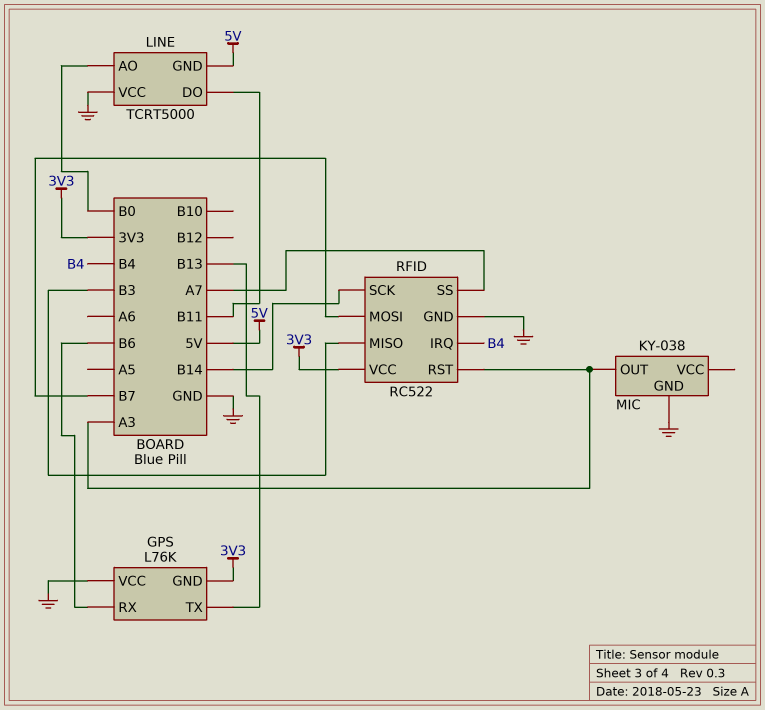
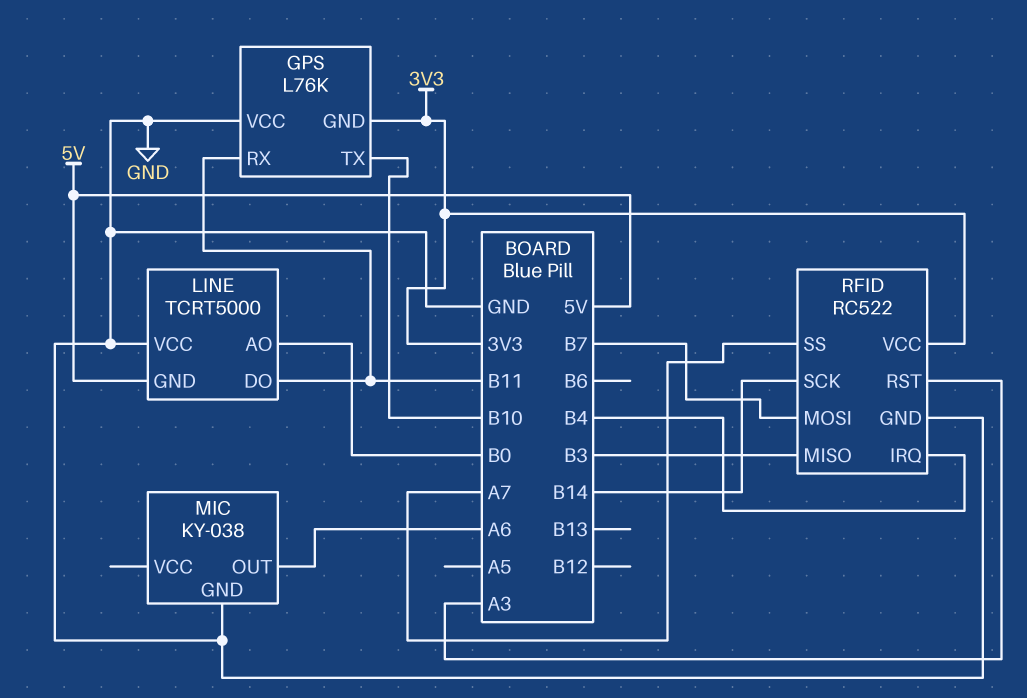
GPS pin RX: B6 -> B11
GPS pin TX: B13 -> B10
MIC pin OUT: A3 -> A6

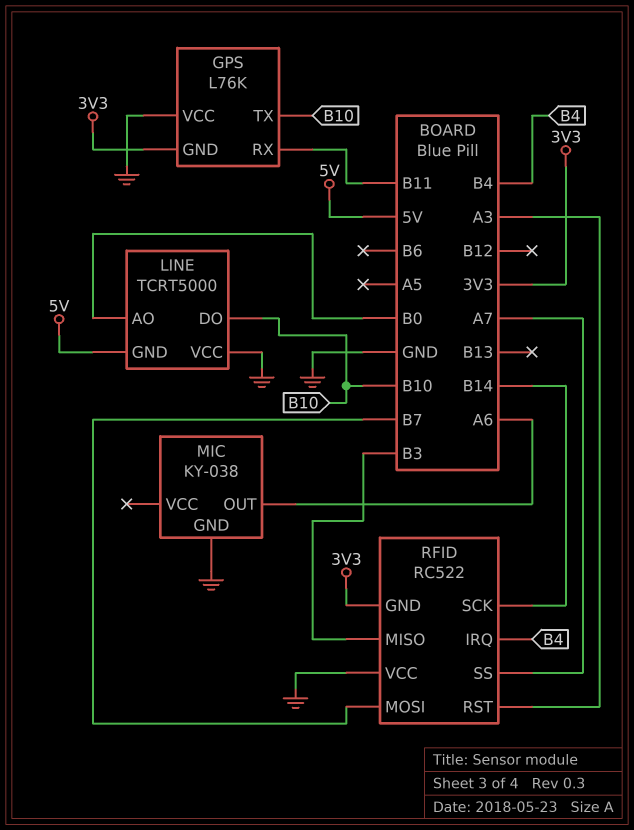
LINE pin DO: B11 -> B10
RFID pin GND: GND -> 3V3
RFID pin VCC: 3V3 -> GND

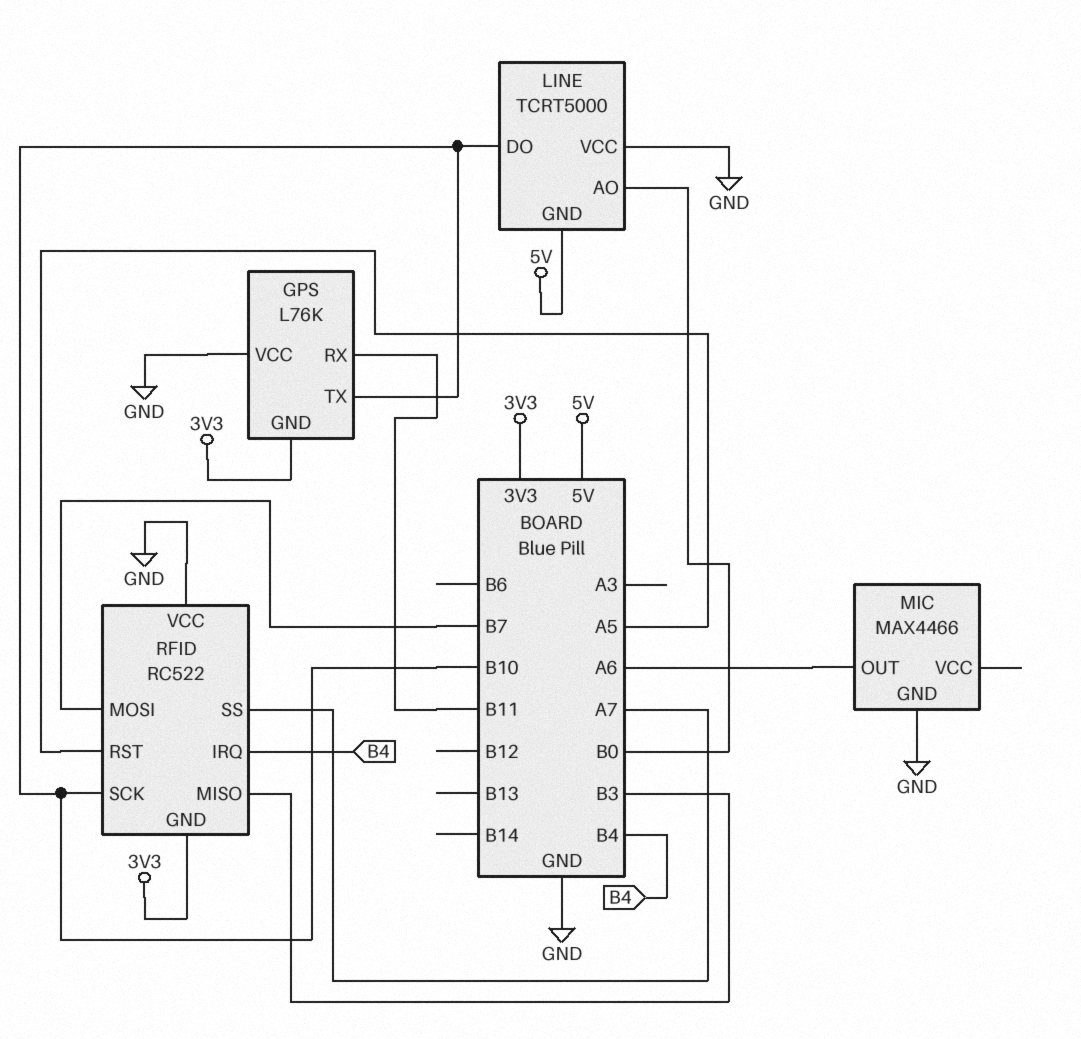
MIC: KY-038 -> MAX4466
RFID pin RST: A3 -> A5
RFID pin SCK: B14 -> B10

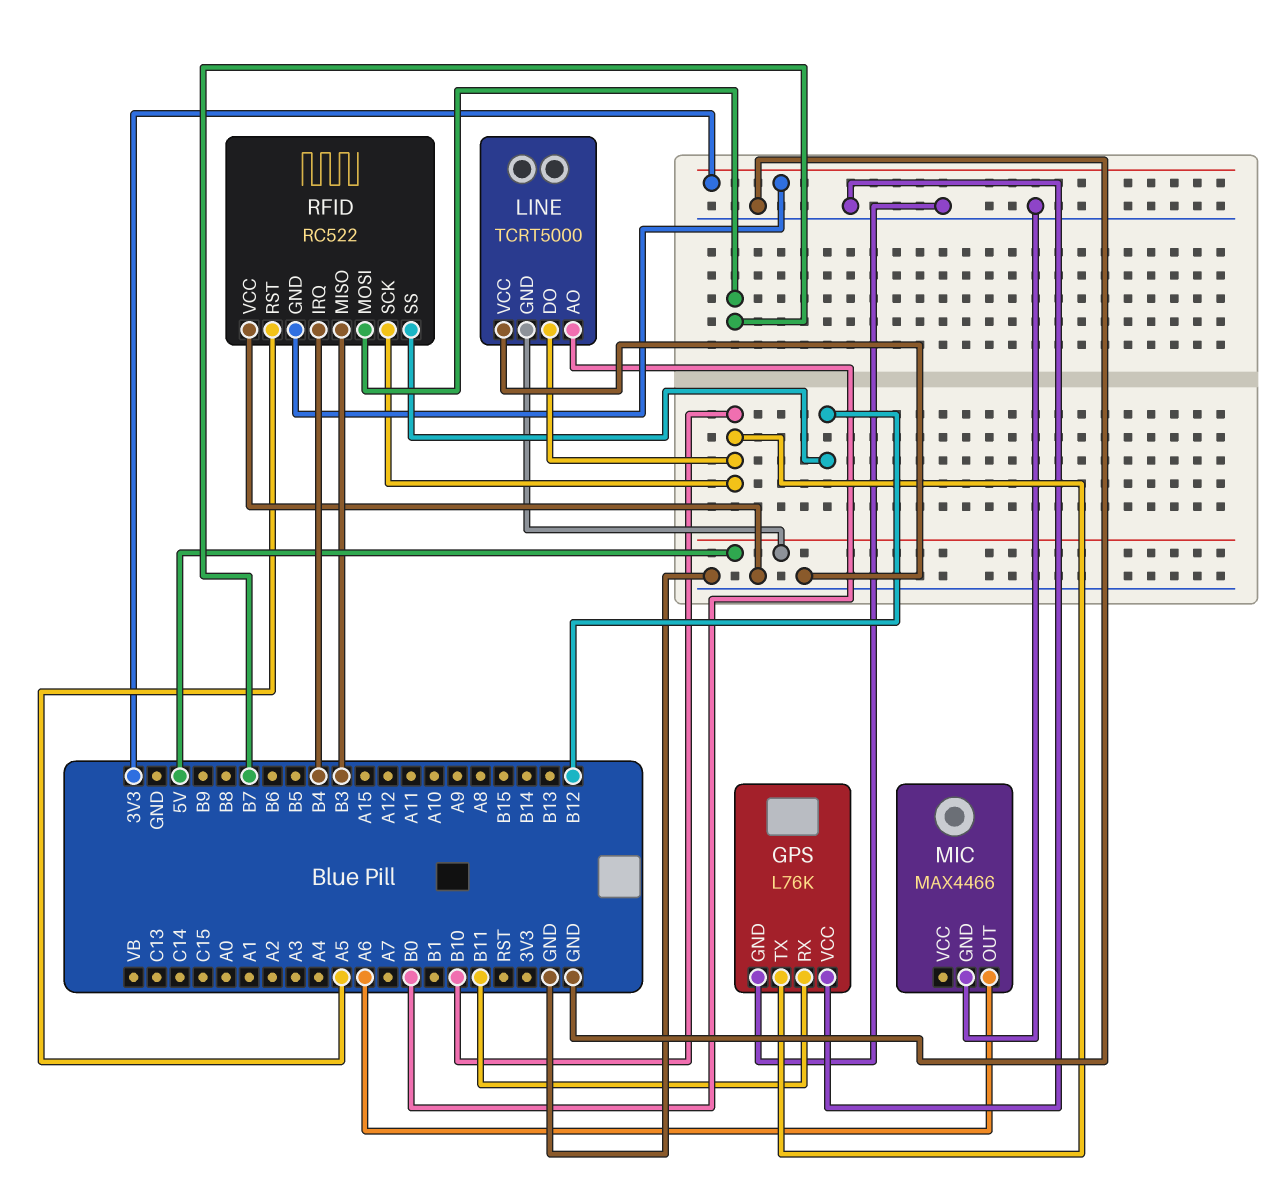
GPS pin GND: 3V3 -> GND
RFID pin SS: A7 -> B12

